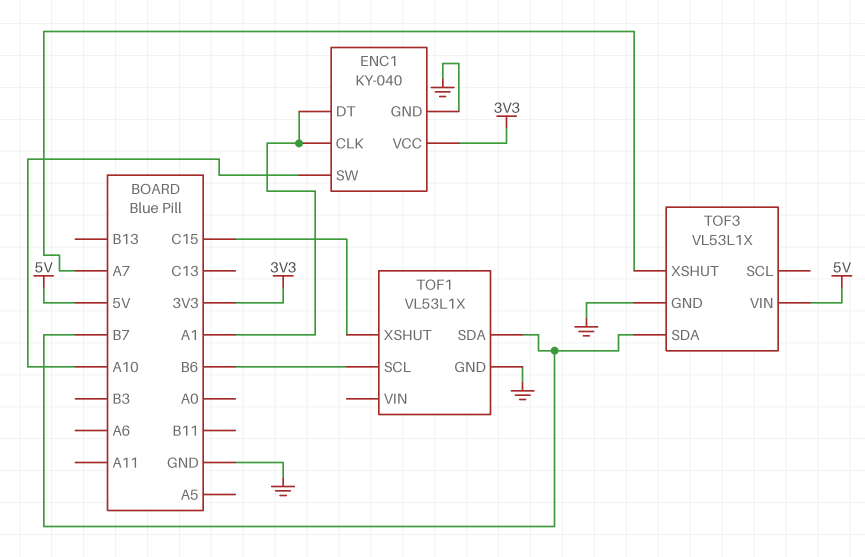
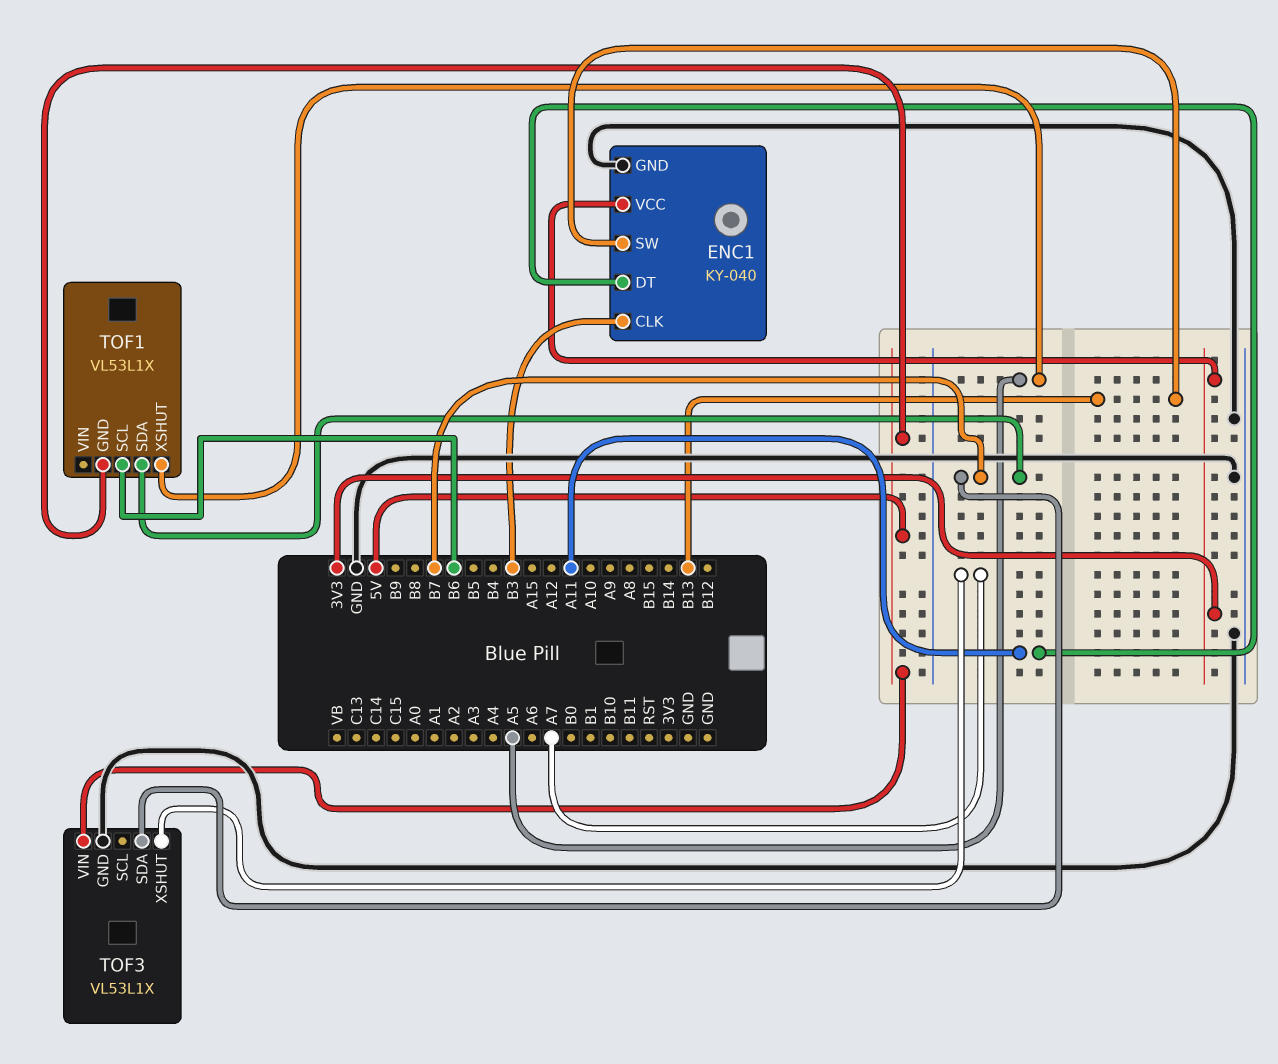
ENC1 pin CLK: A1 -> B3
ENC1 pin DT: A1 -> A11
ENC1 pin SW: A10 -> B13
TOF1 pin GND: GND -> 5V
TOF1 pin XSHUT: C15 -> A5

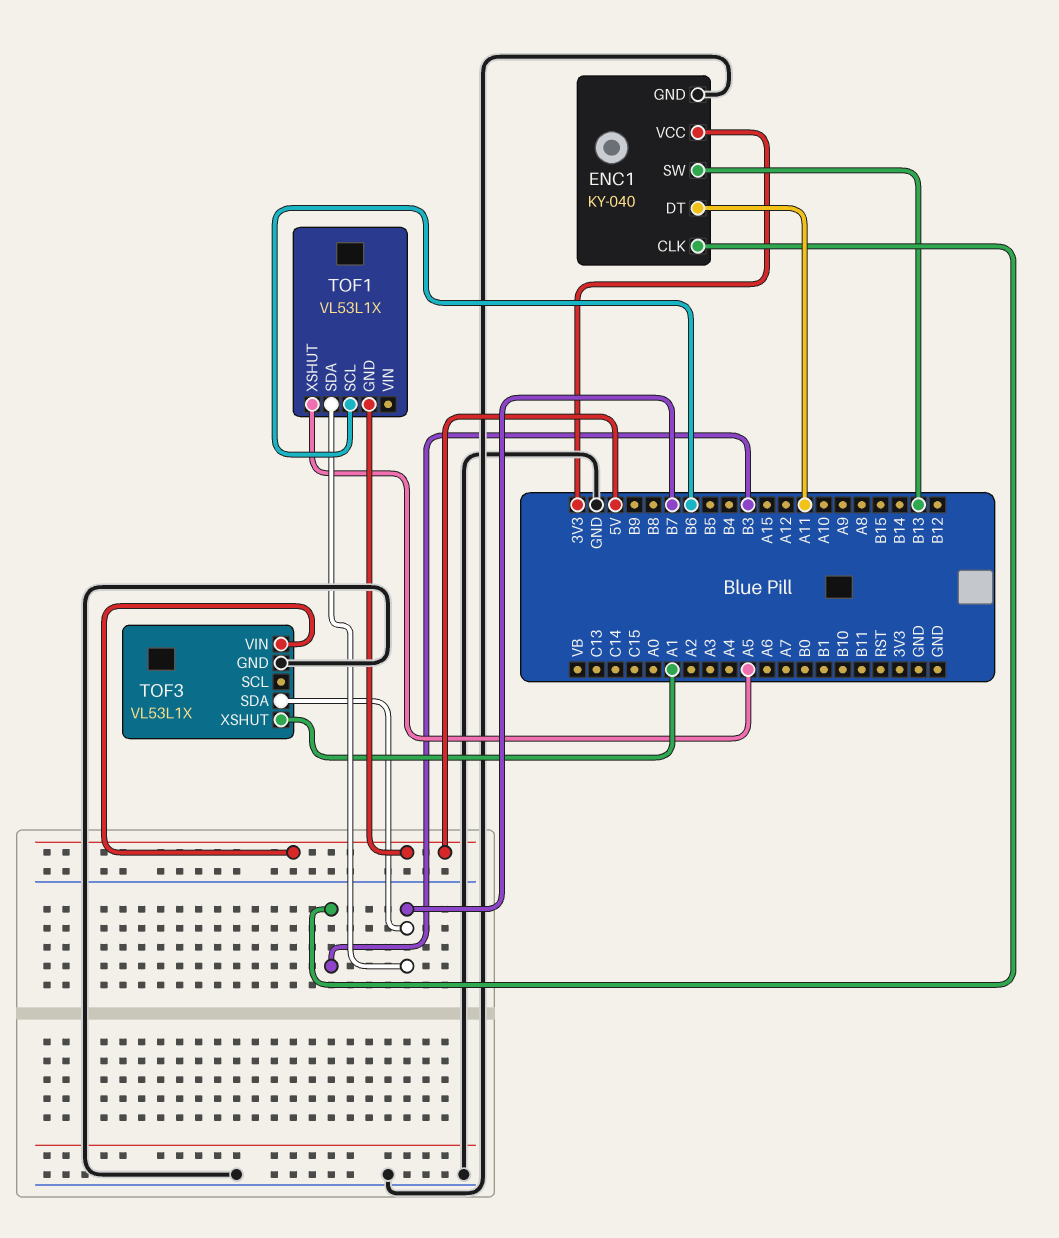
TOF3 pin XSHUT: A7 -> A1

